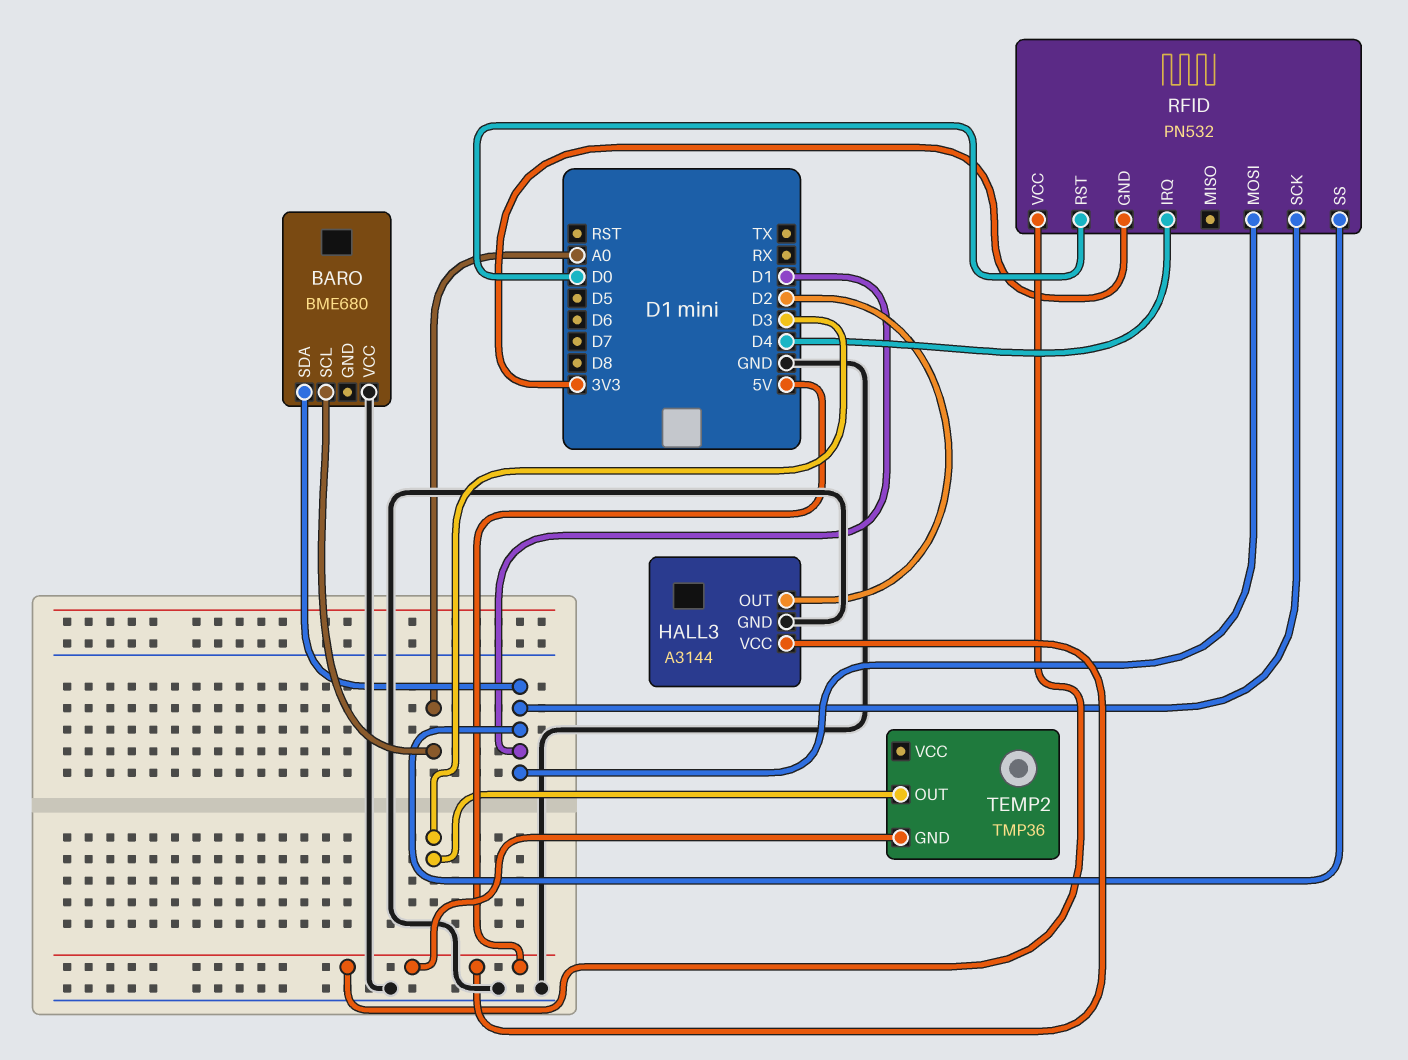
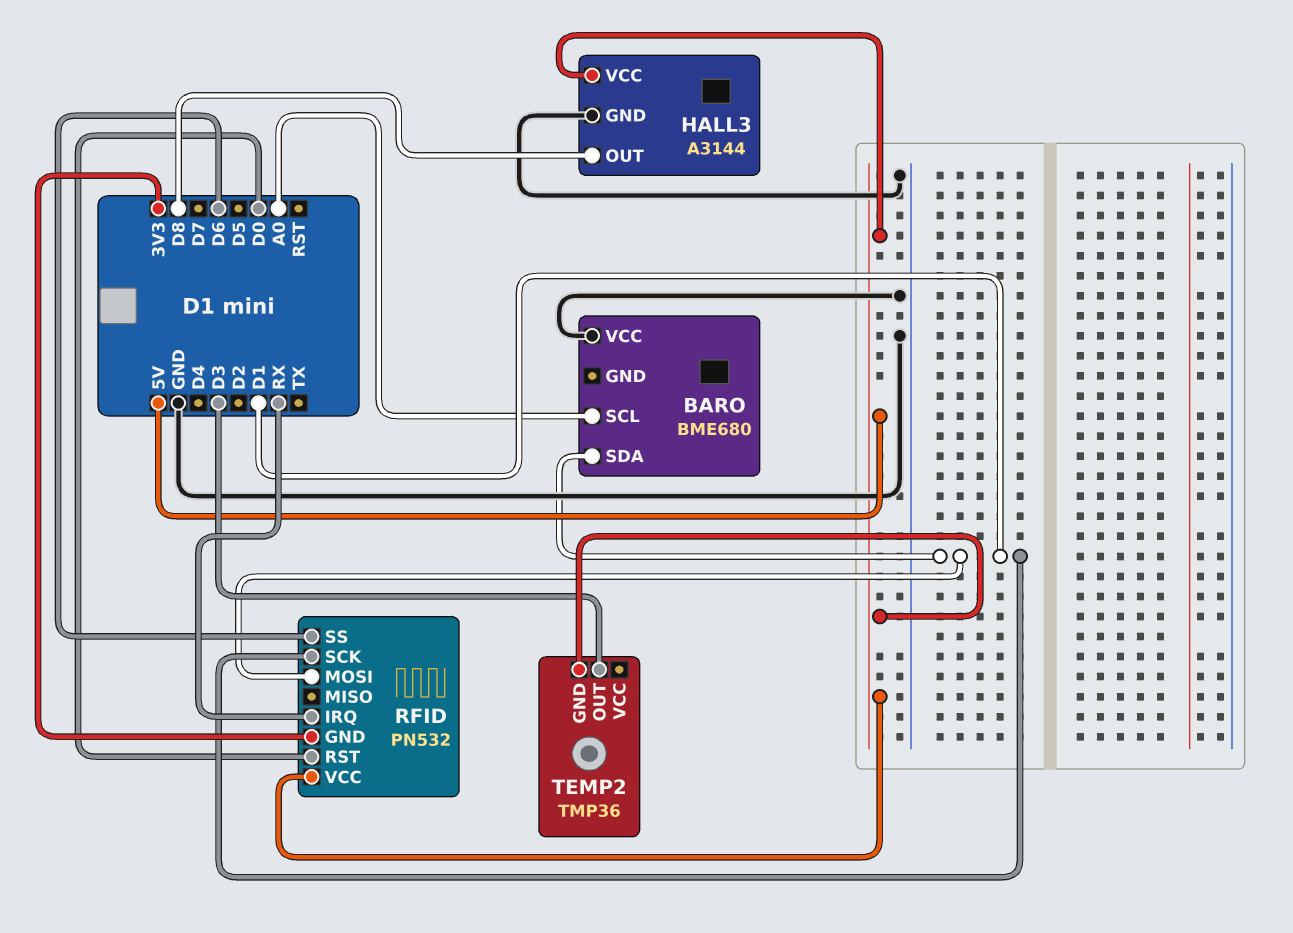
HALL3 pin OUT: D2 -> D8
RFID pin IRQ: D4 -> RX
RFID pin SS: D1 -> D6

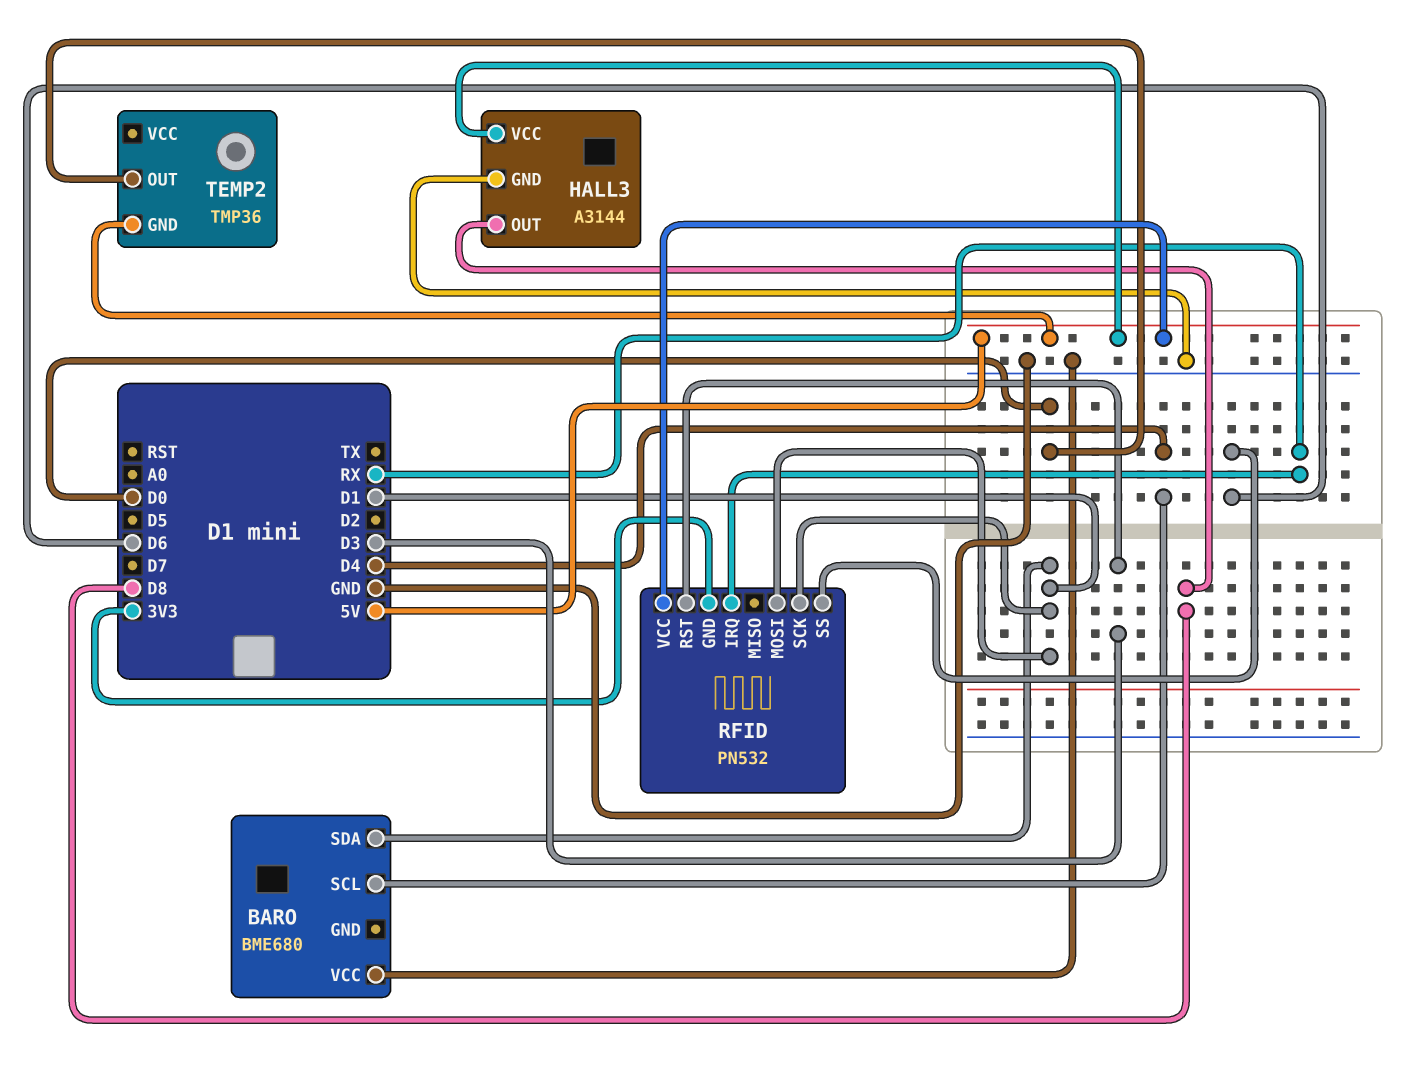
BARO pin SCL: A0 -> D4
RFID pin RST: D0 -> D3
TEMP2 pin OUT: D3 -> D0

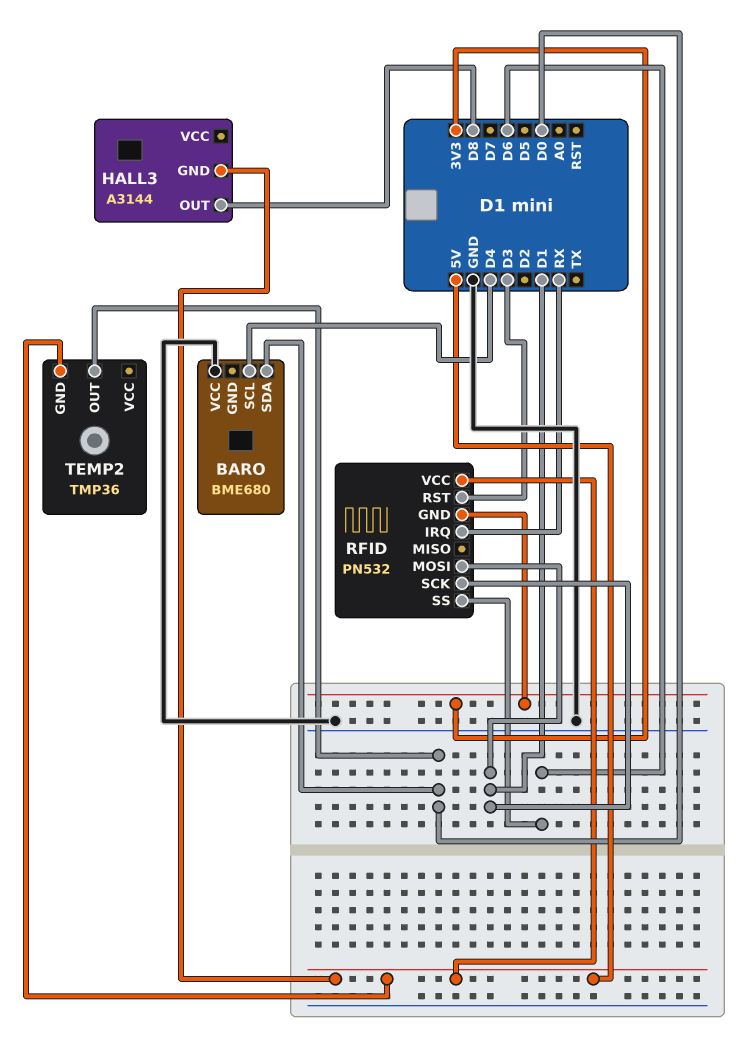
BARO pin SDA: D1 -> D0
HALL3 pin GND: GND -> 5V
HALL3 pin VCC: 5V -> none

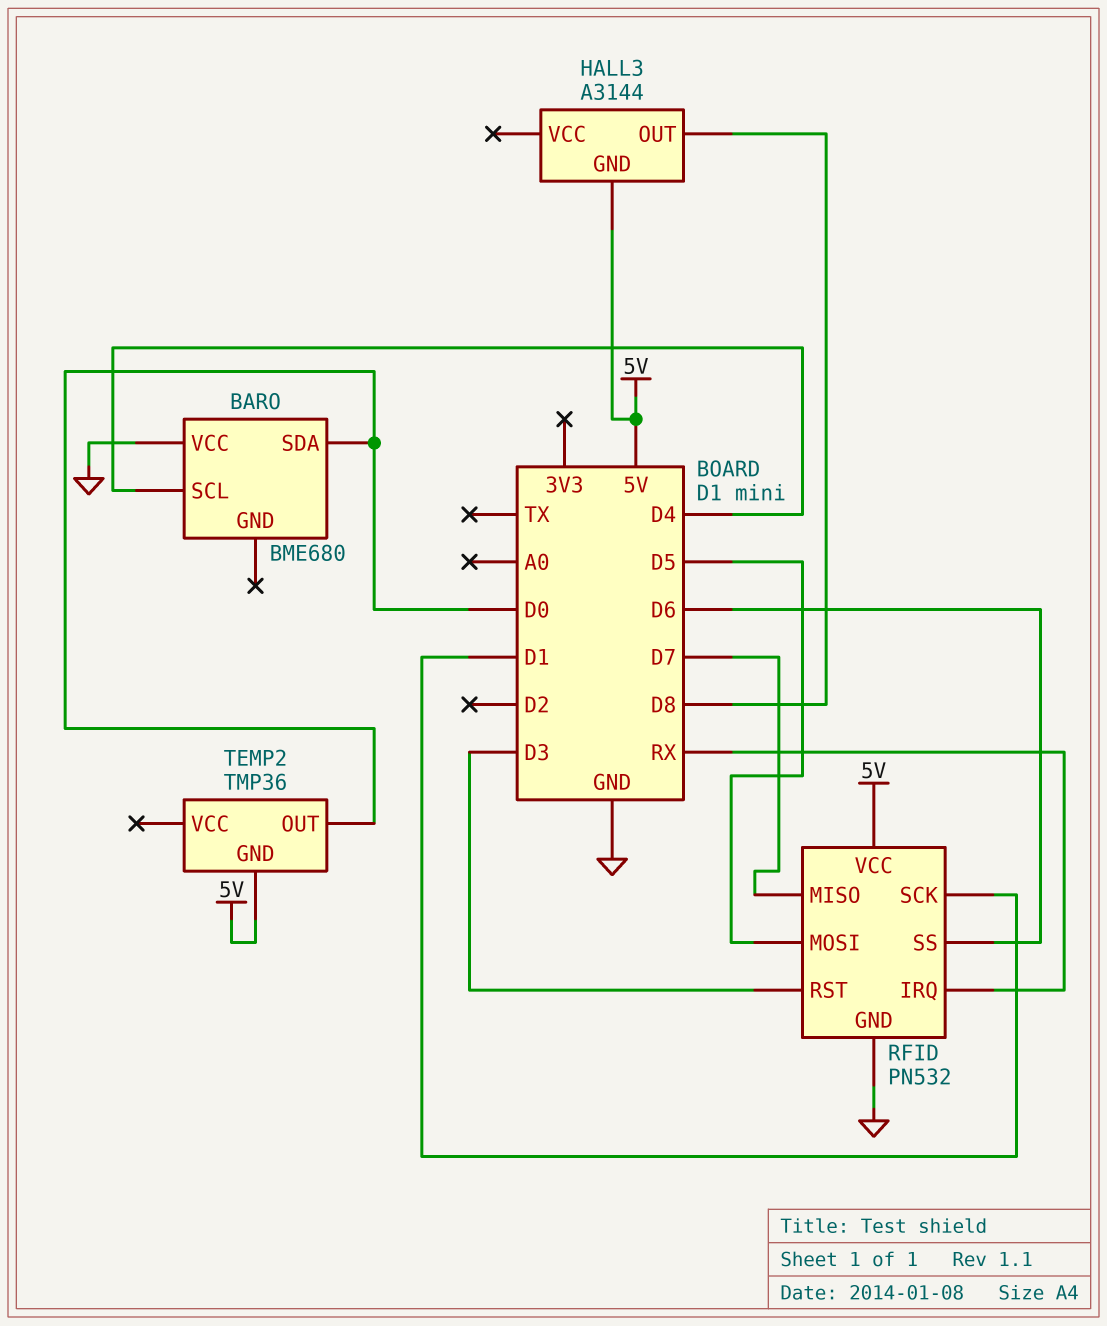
RFID pin GND: 3V3 -> GND
RFID pin MISO: none -> D7
RFID pin MOSI: D1 -> D5

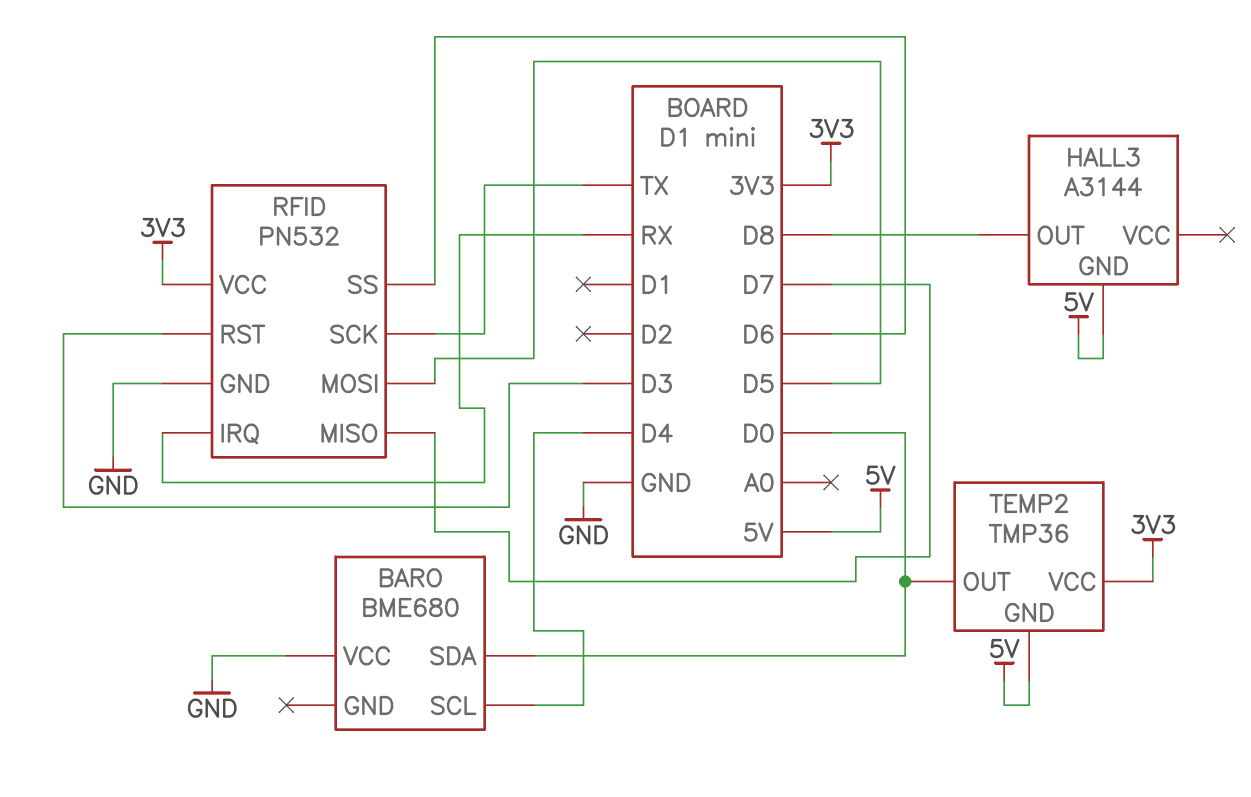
RFID pin SCK: D1 -> TX
RFID pin VCC: 5V -> 3V3
TEMP2 pin VCC: none -> 3V3

